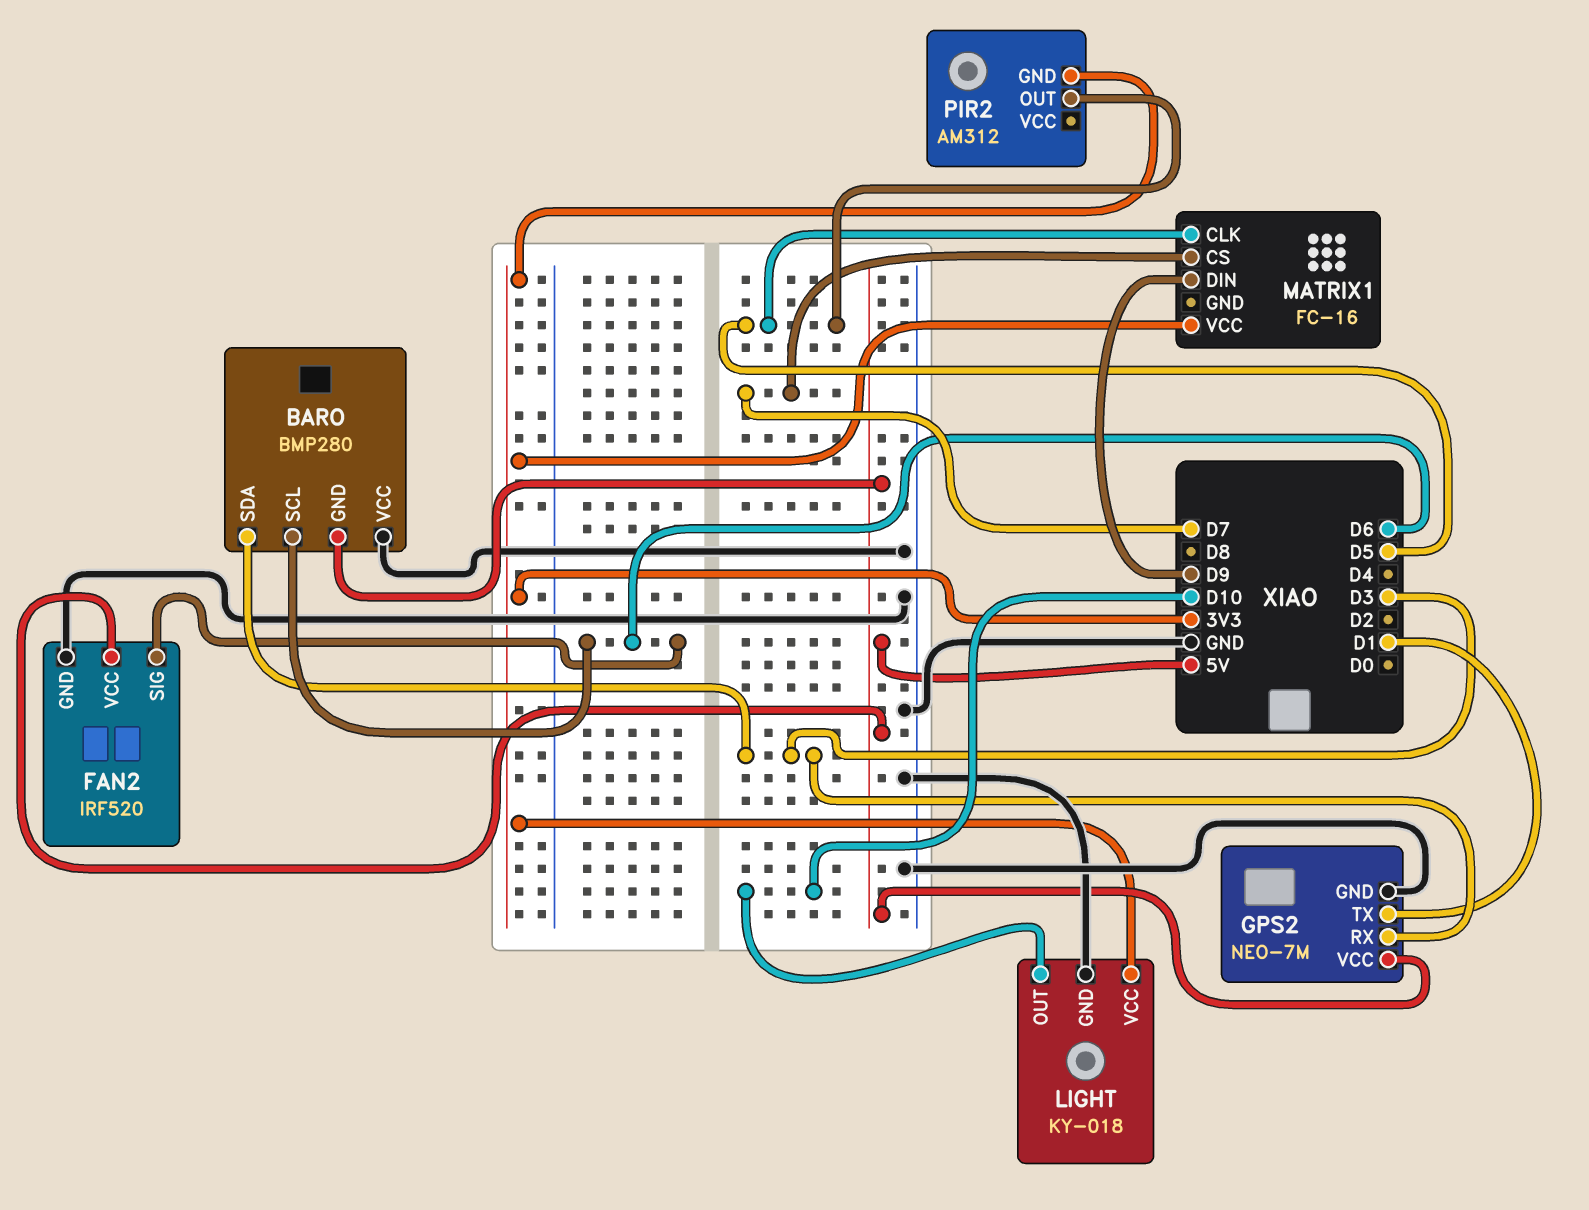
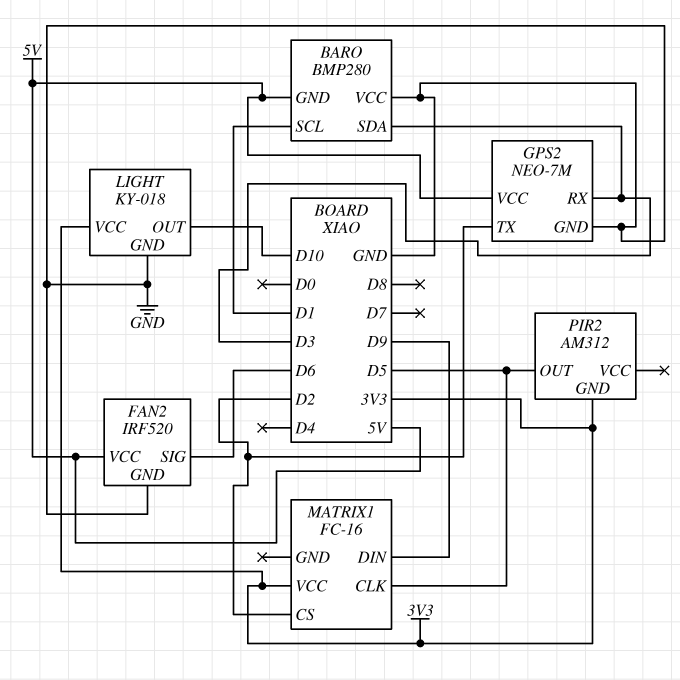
BARO pin SCL: D6 -> D1
GPS2 pin TX: D1 -> D2
MATRIX1 pin CS: D7 -> D2

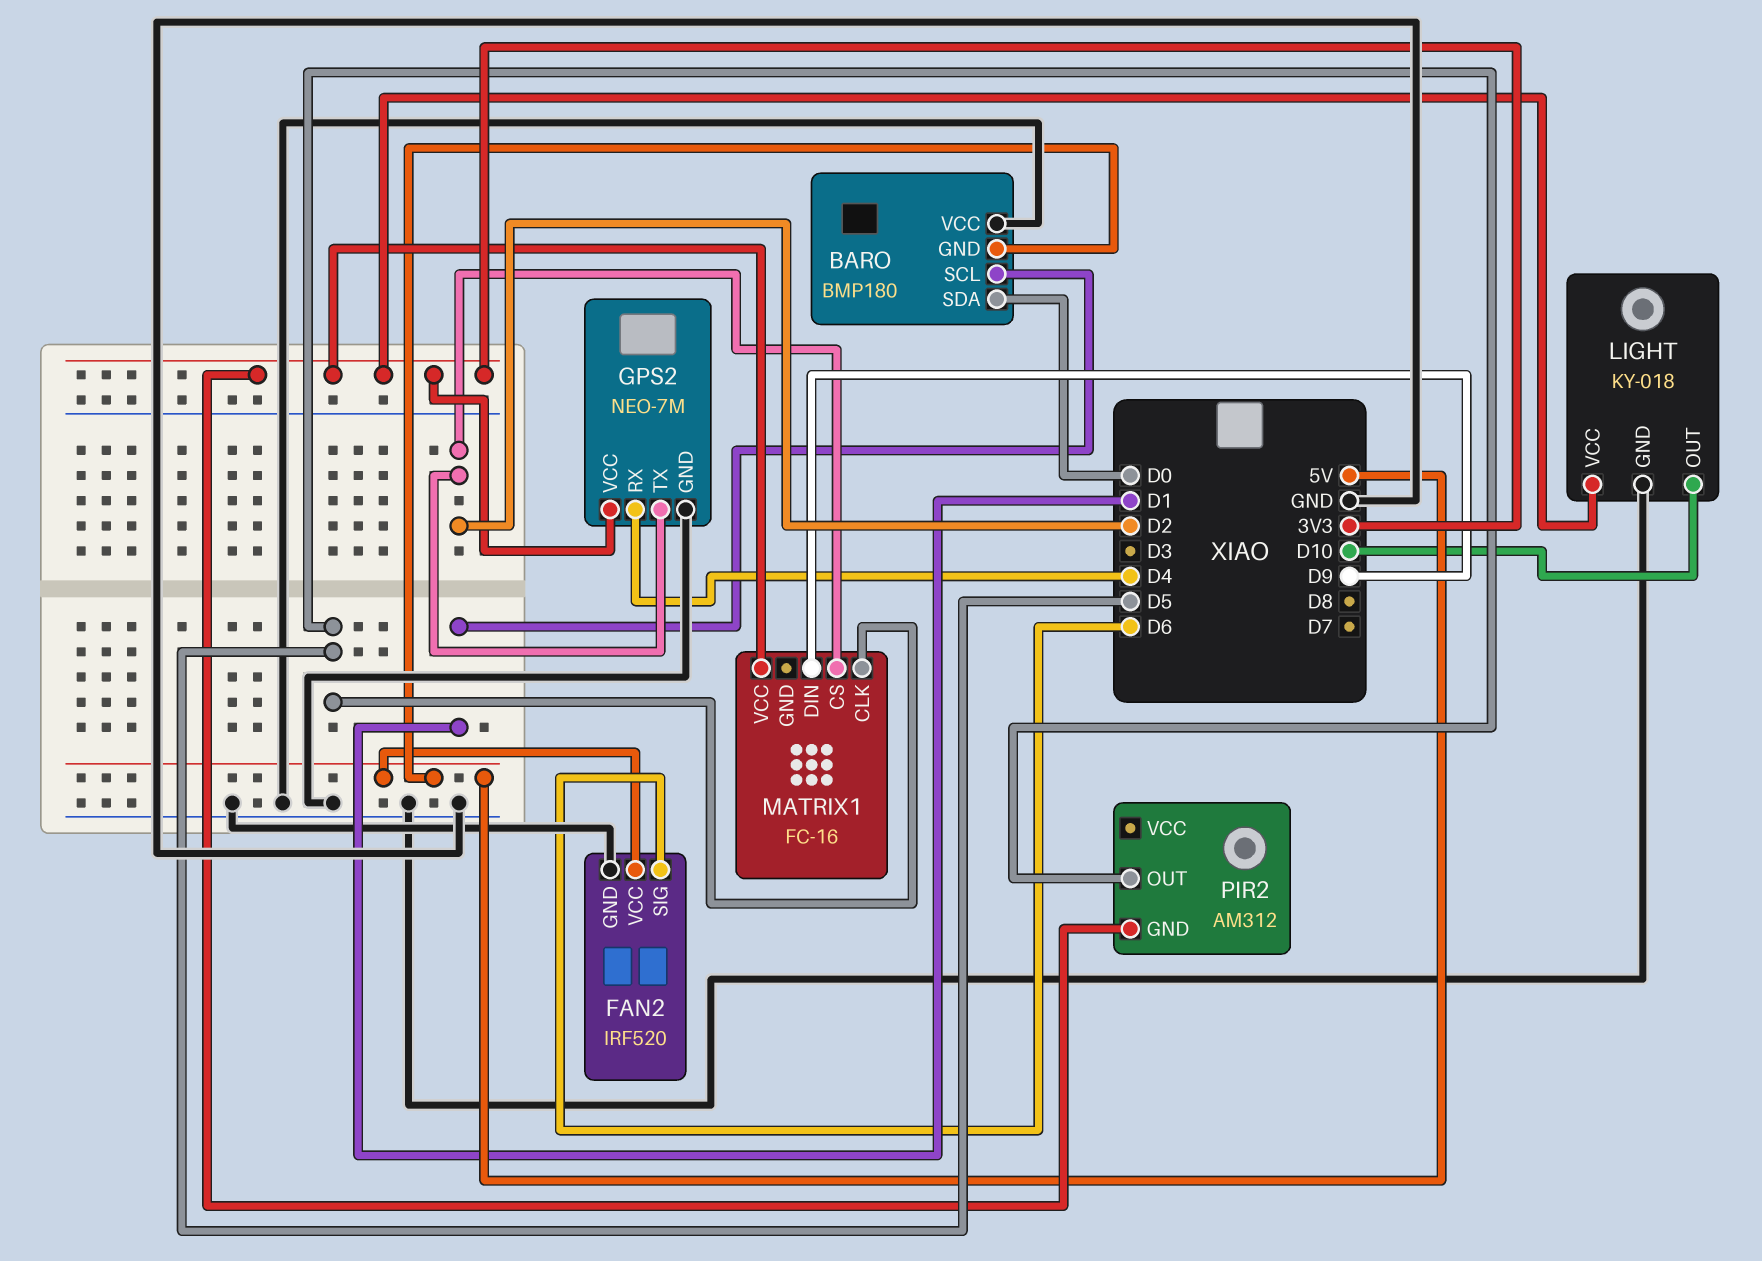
BARO: BMP280 -> BMP180
BARO pin SDA: D3 -> D0
GPS2 pin RX: D3 -> D4
GPS2 pin VCC: 5V -> 3V3

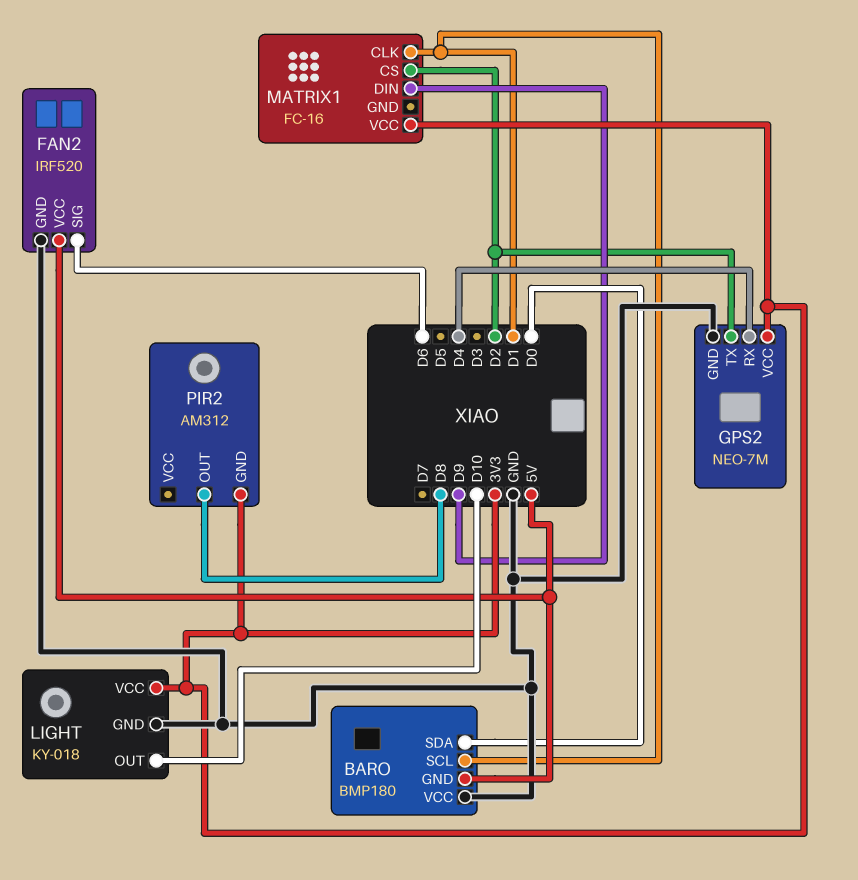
MATRIX1 pin CLK: D5 -> D1
PIR2 pin OUT: D5 -> D8

